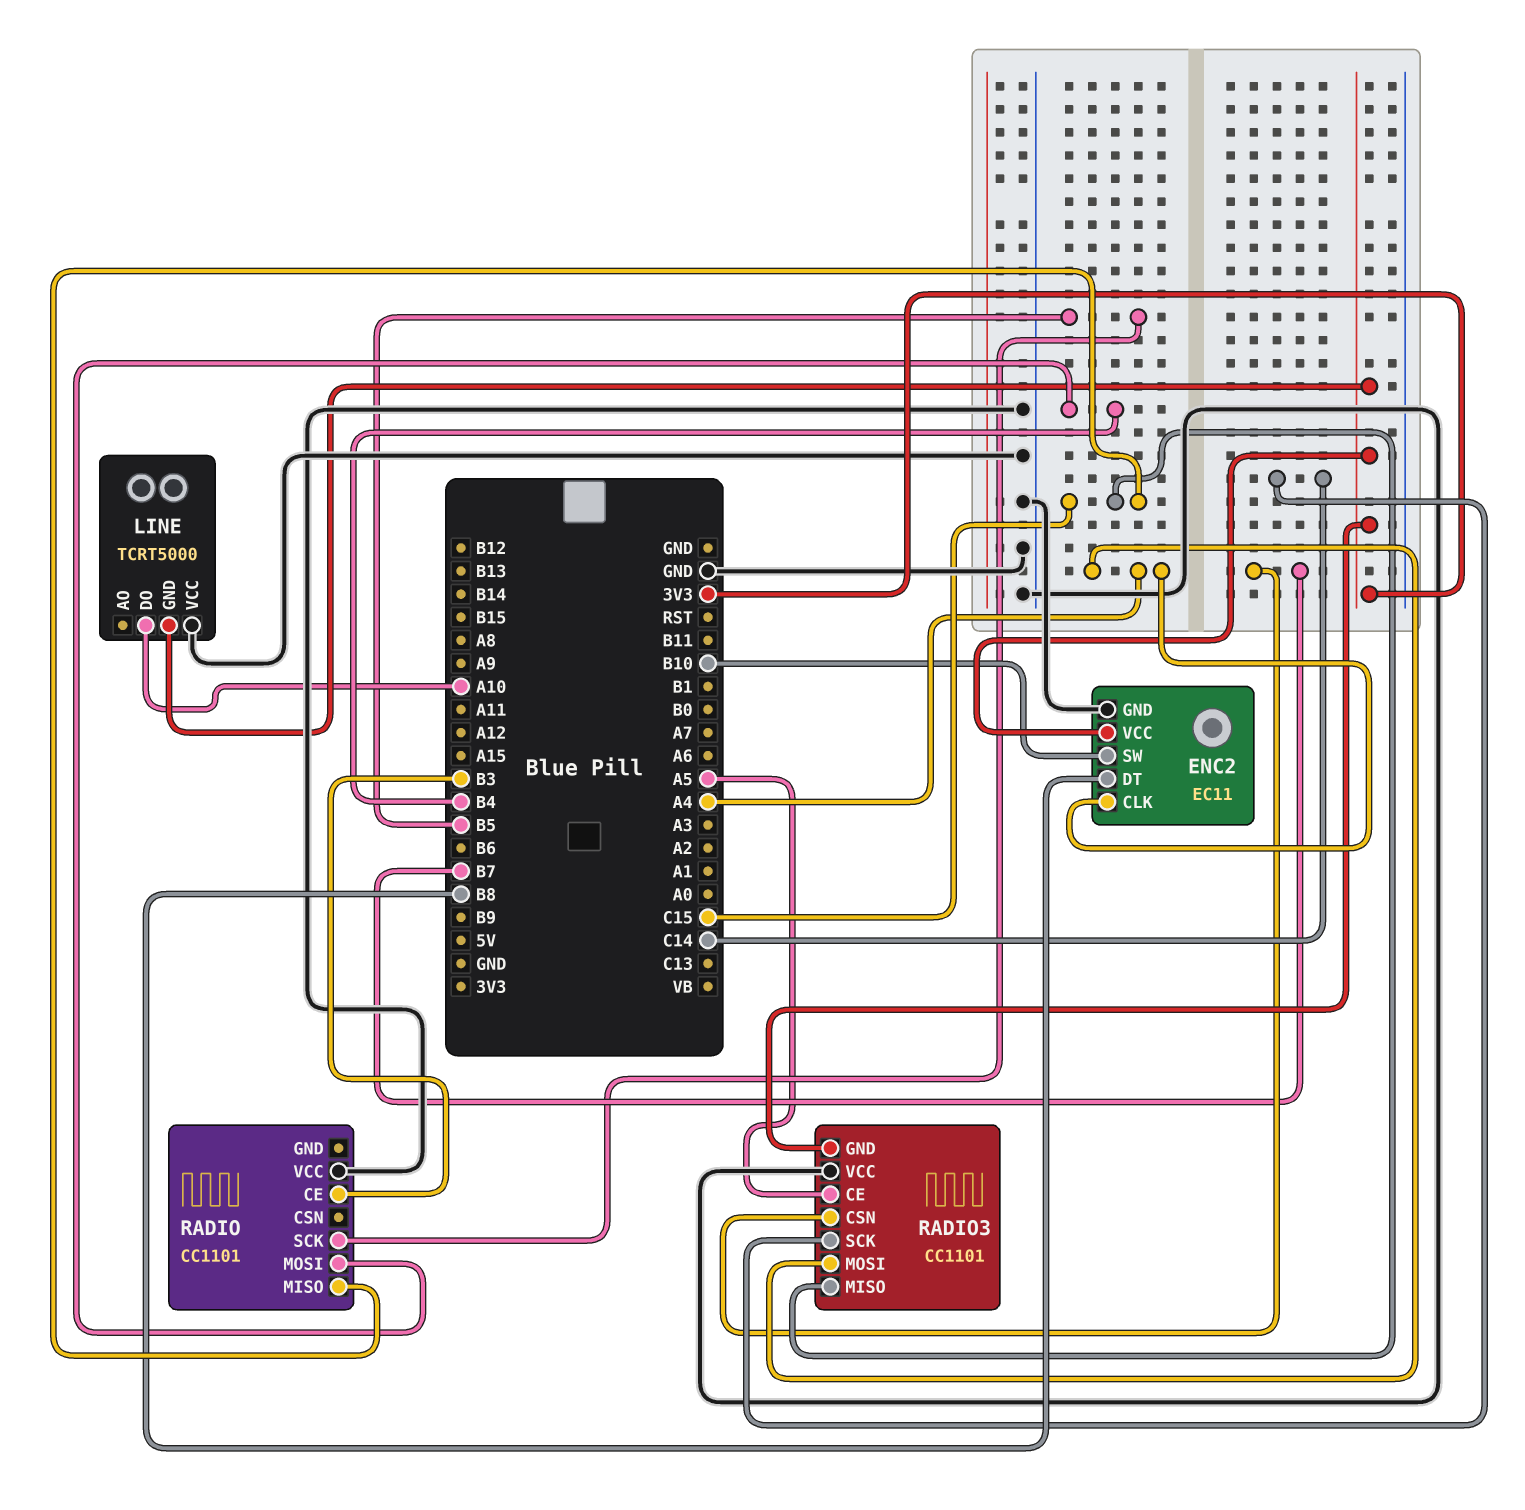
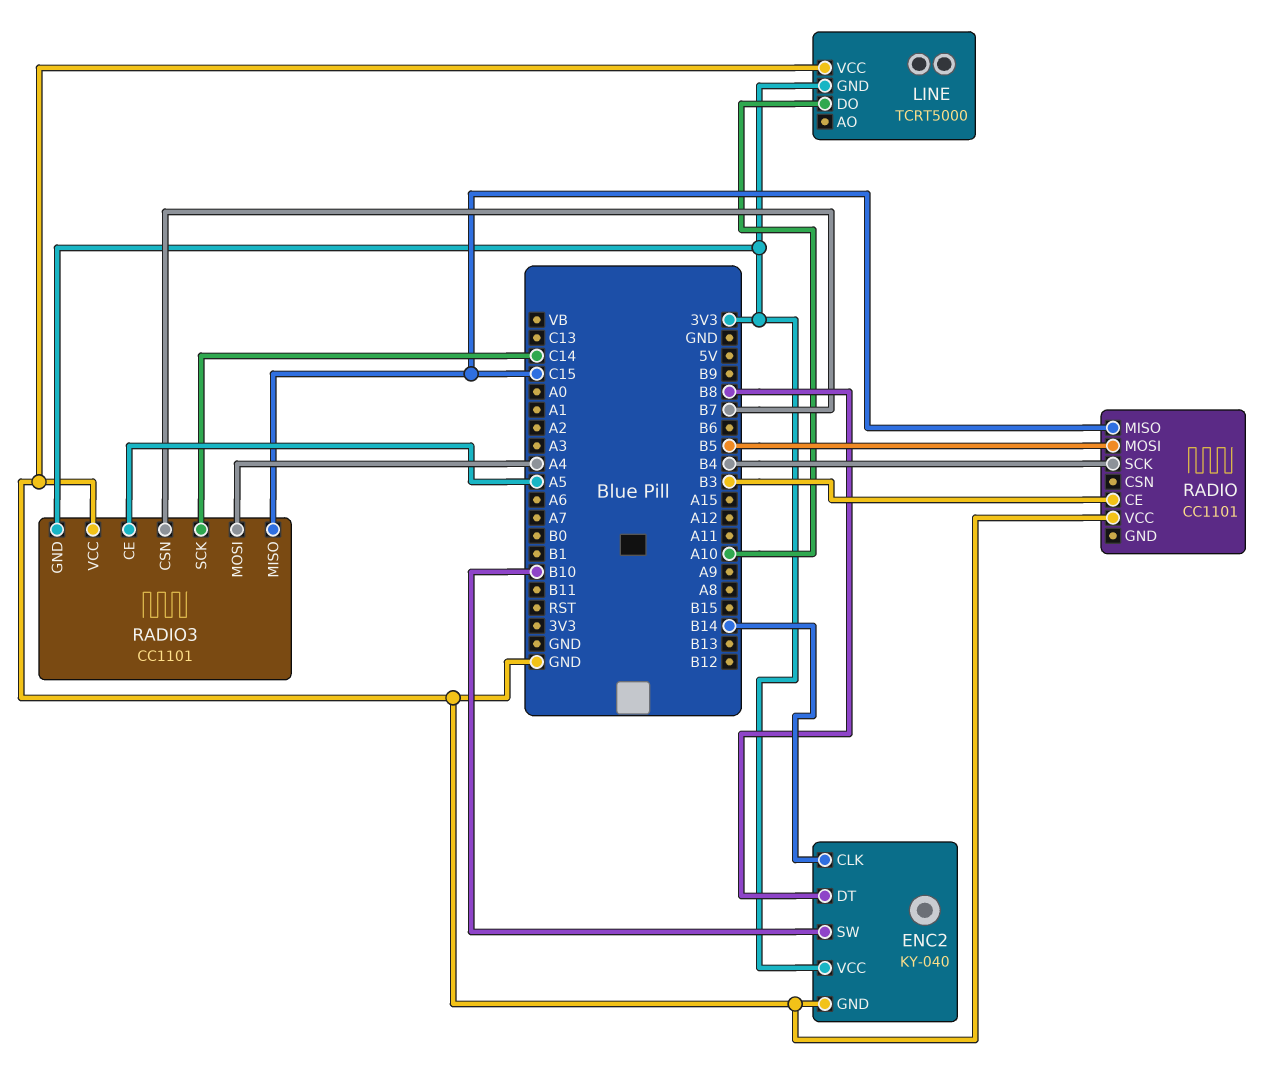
ENC2: EC11 -> KY-040
ENC2 pin CLK: A4 -> B14
RADIO pin MOSI: B4 -> B5
RADIO pin SCK: B5 -> B4

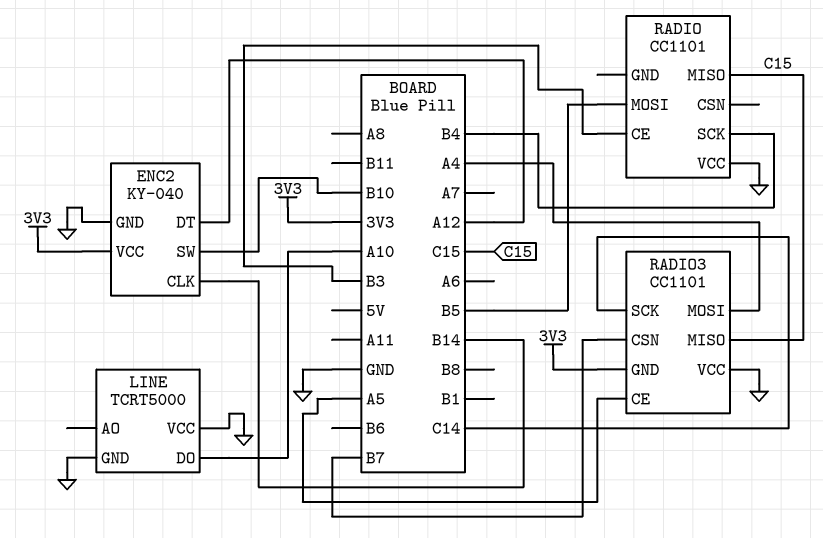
ENC2 pin DT: B8 -> A12
LINE pin GND: 3V3 -> GND

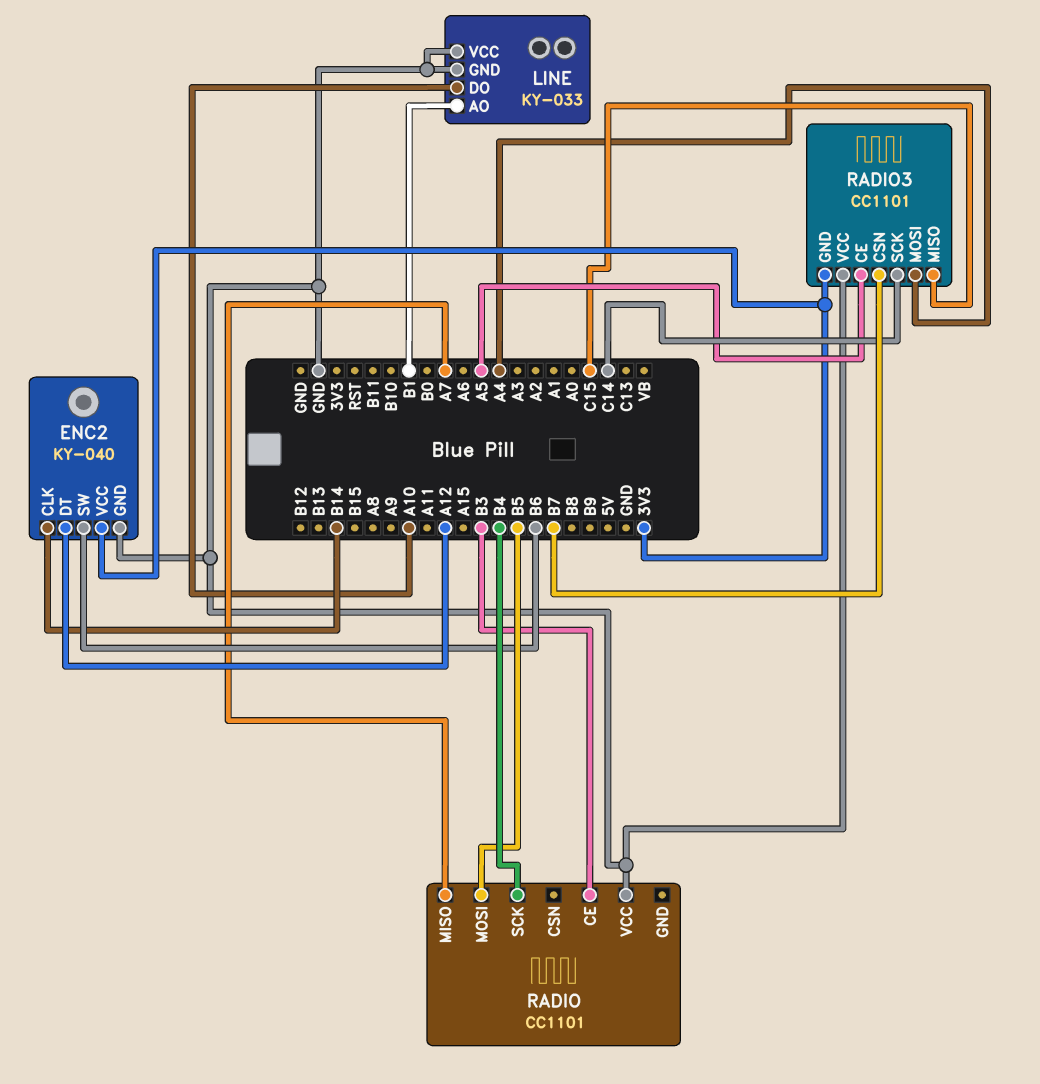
ENC2 pin SW: B10 -> B6
LINE: TCRT5000 -> KY-033
LINE pin AO: none -> B1
RADIO pin MISO: C15 -> A7

